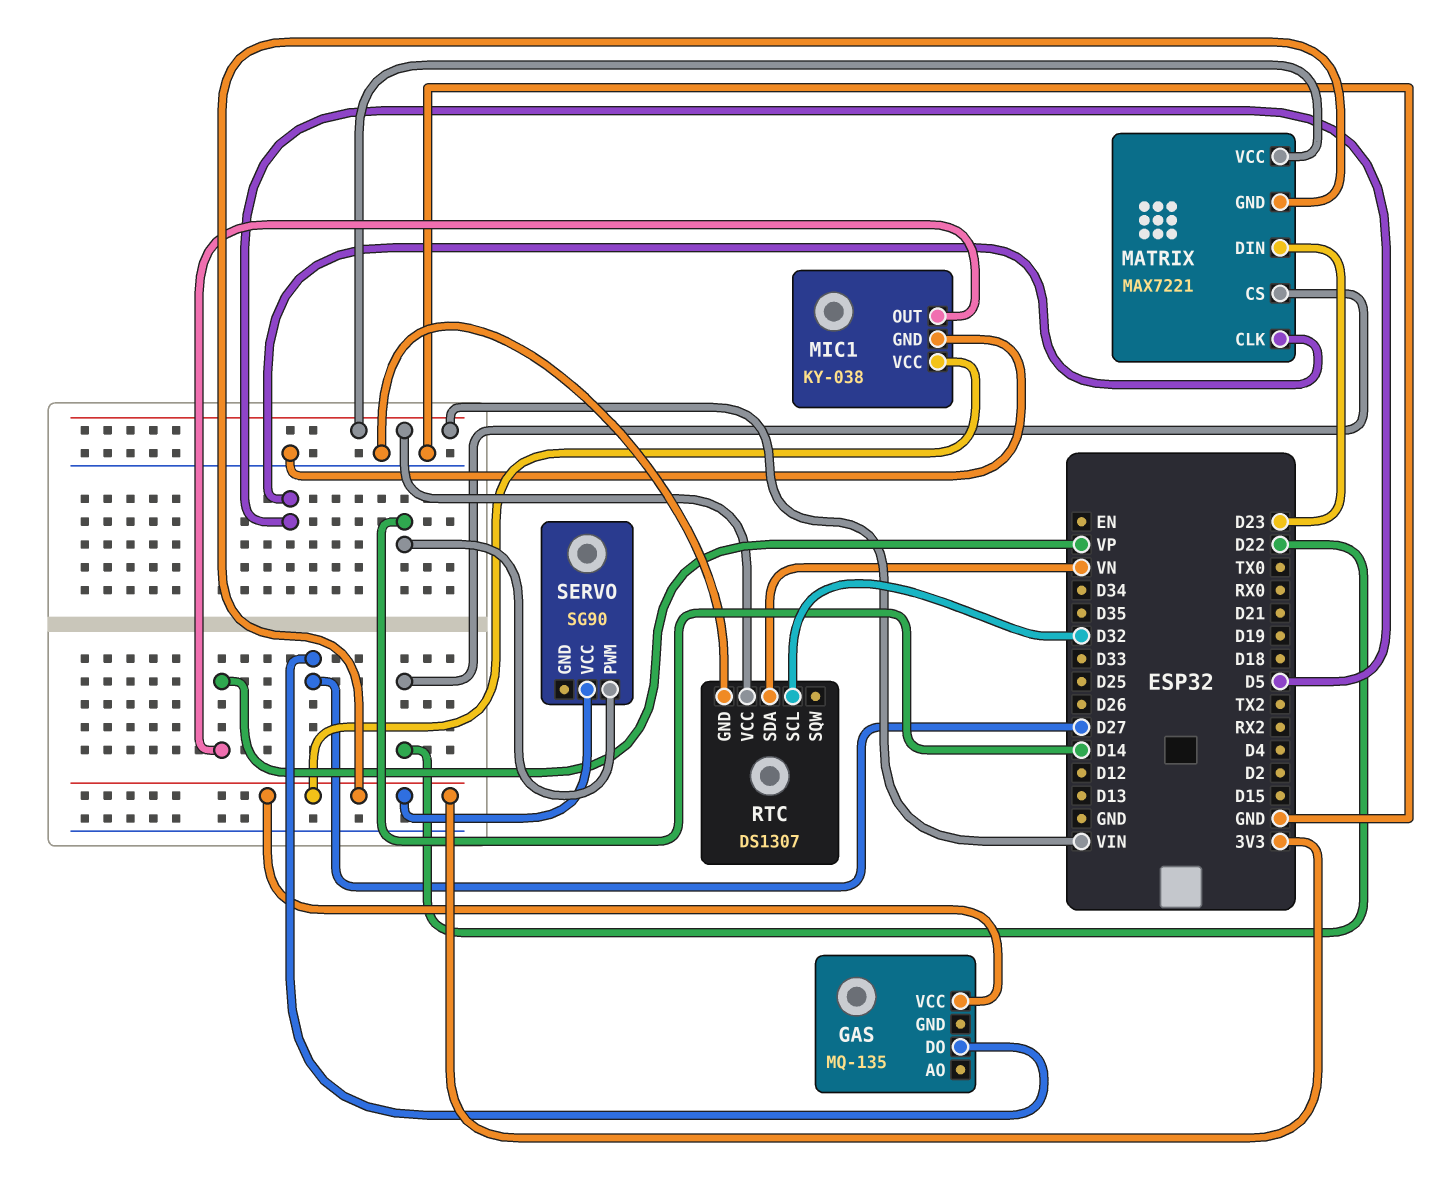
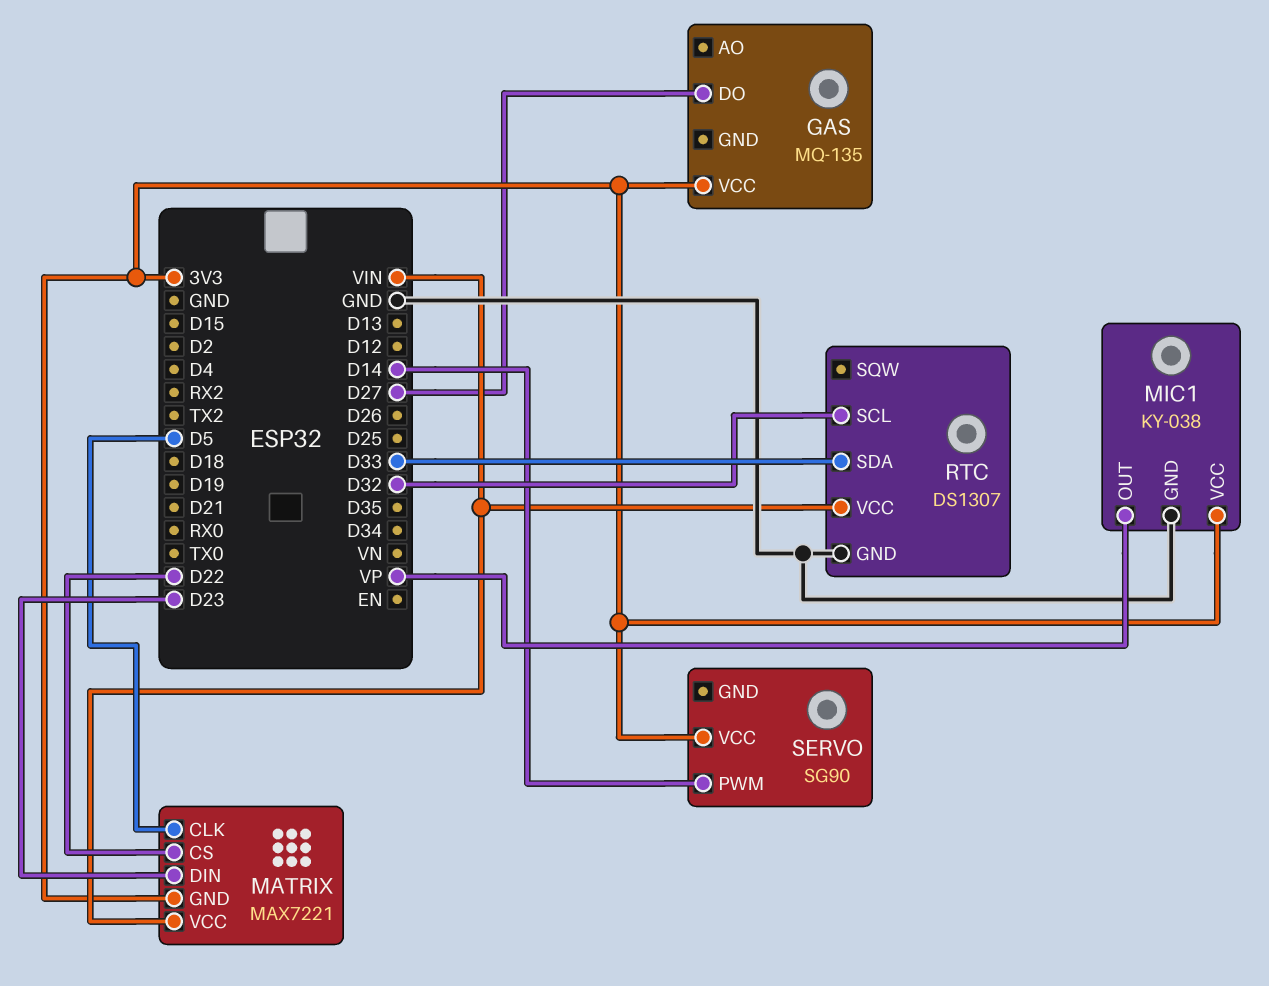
RTC pin SDA: VN -> D33

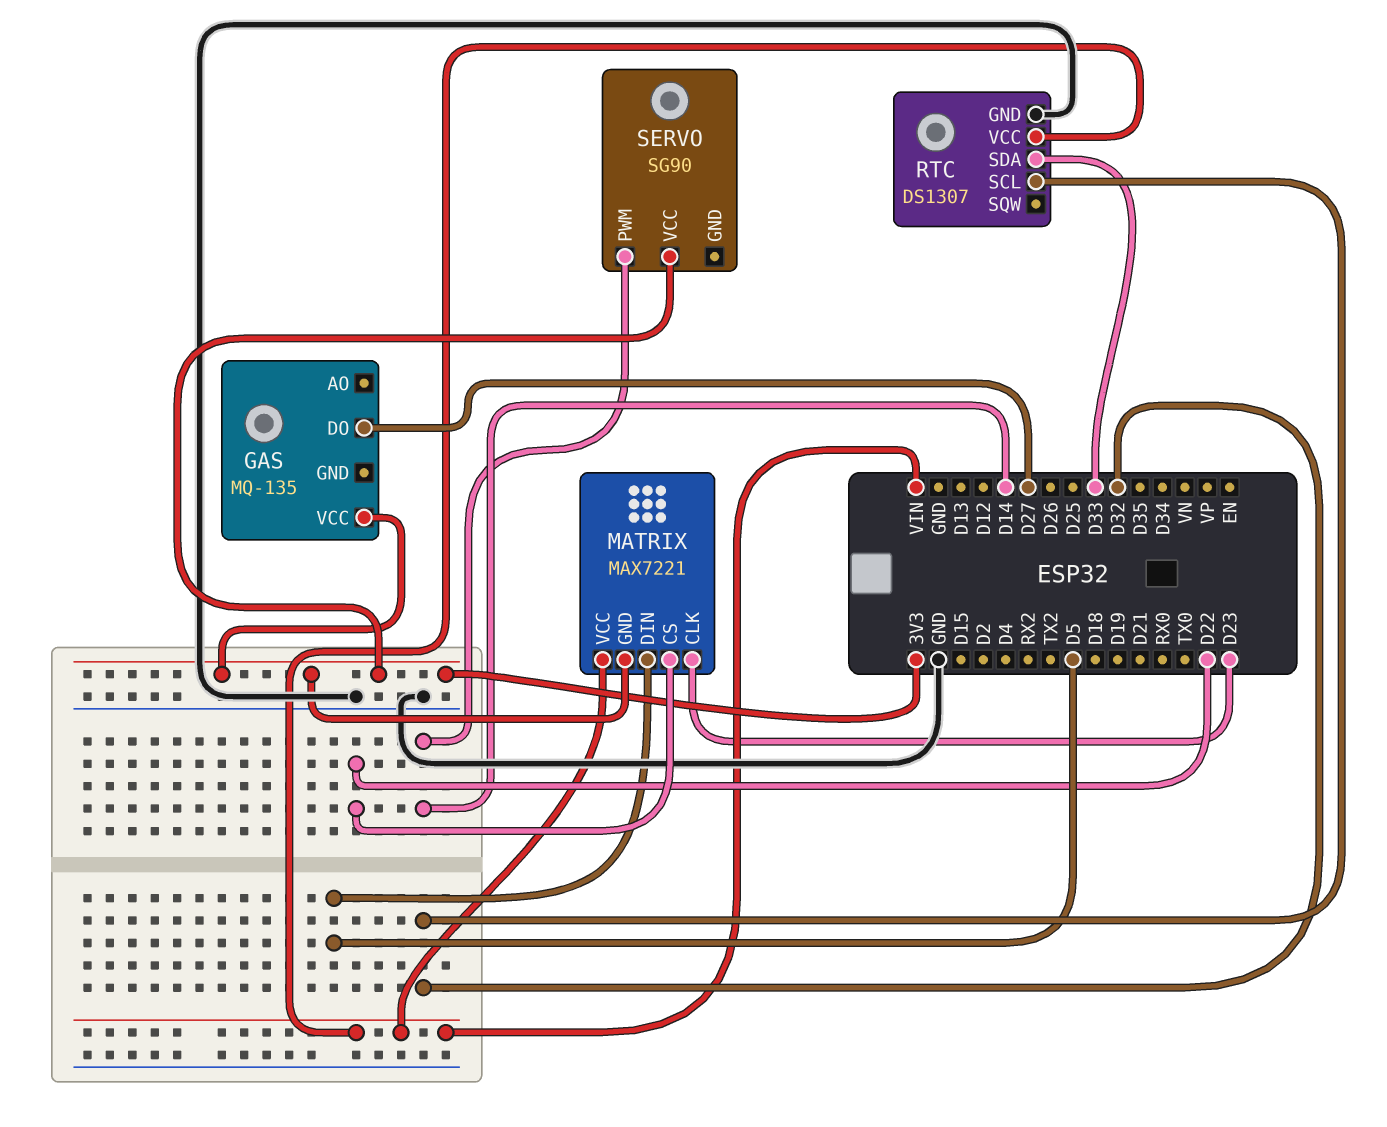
MATRIX pin CLK: D5 -> D23
MATRIX pin DIN: D23 -> D5
MIC1: KY-038 -> none
MIC1 pin GND: GND -> none
MIC1 pin OUT: VP -> none
MIC1 pin VCC: 3V3 -> none

